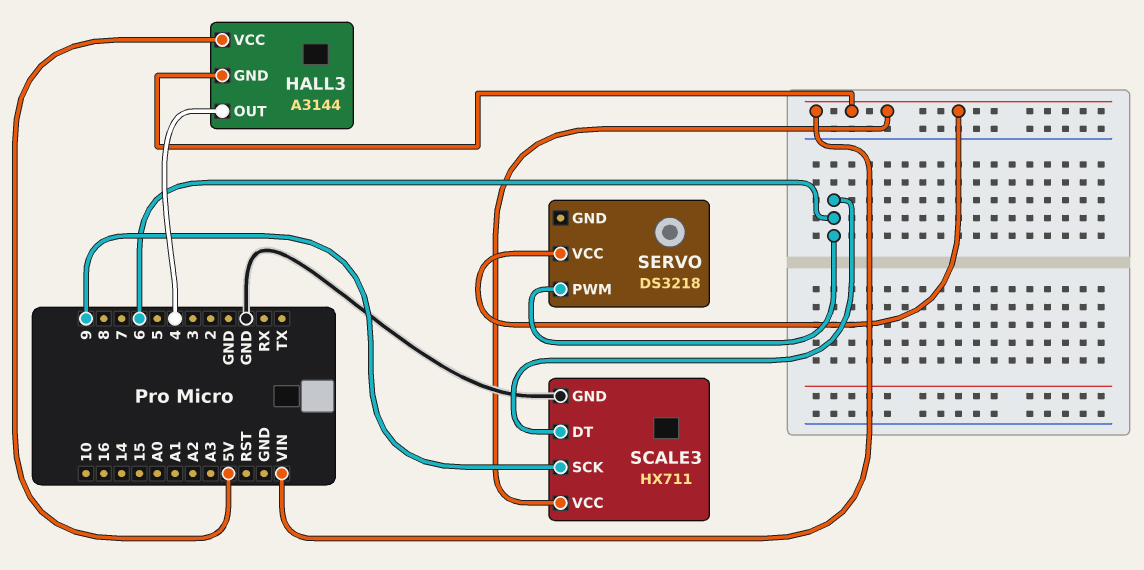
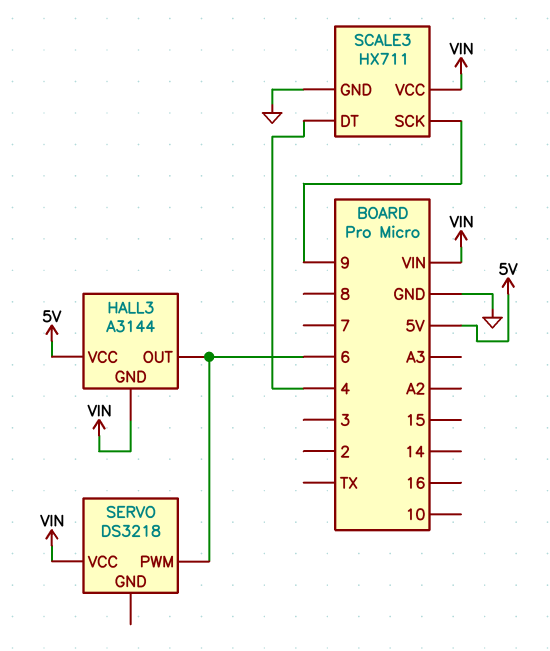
HALL3 pin OUT: 4 -> 6
SCALE3 pin DT: 6 -> 4

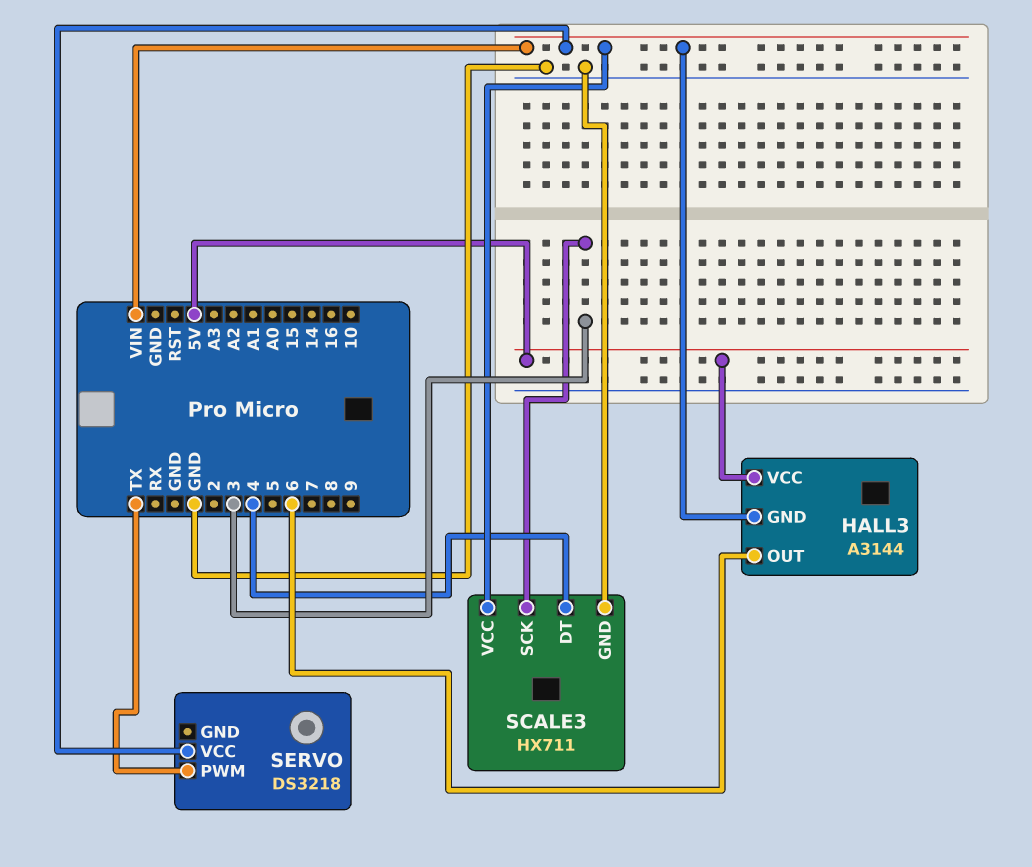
SCALE3 pin SCK: 9 -> 3
SERVO pin PWM: 6 -> TX

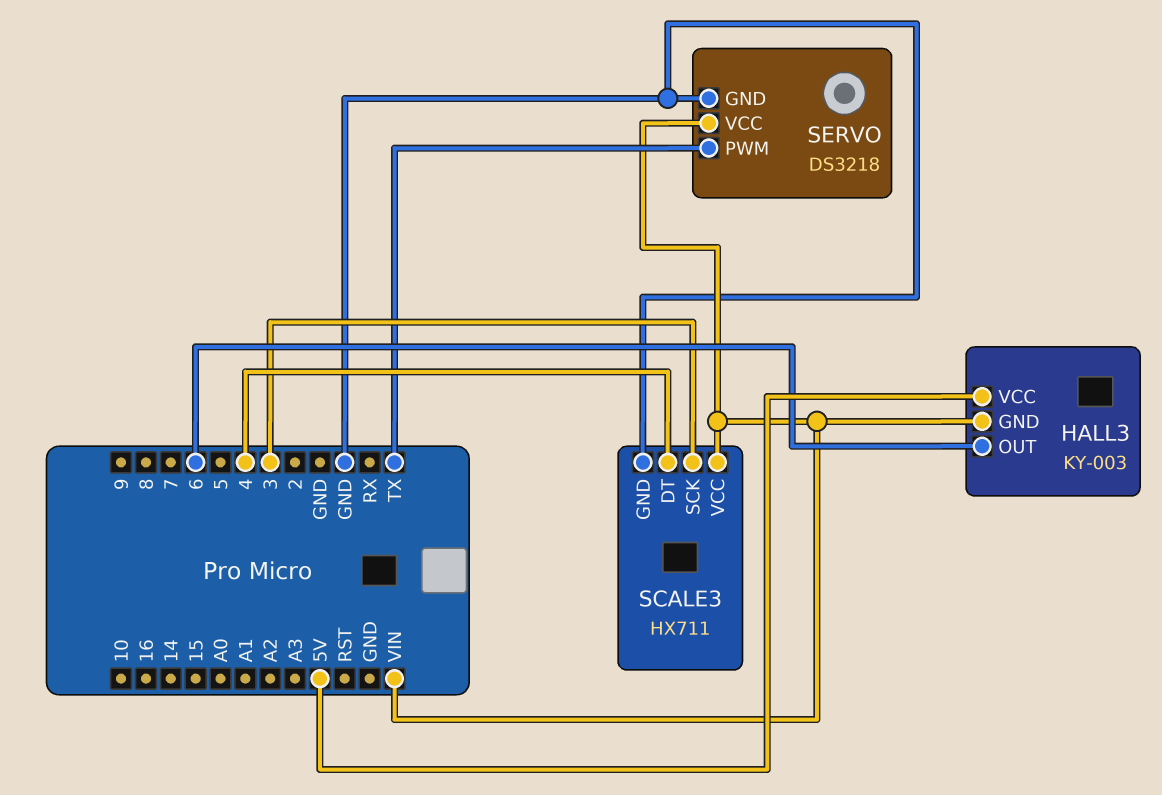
HALL3: A3144 -> KY-003
SERVO pin GND: none -> GND

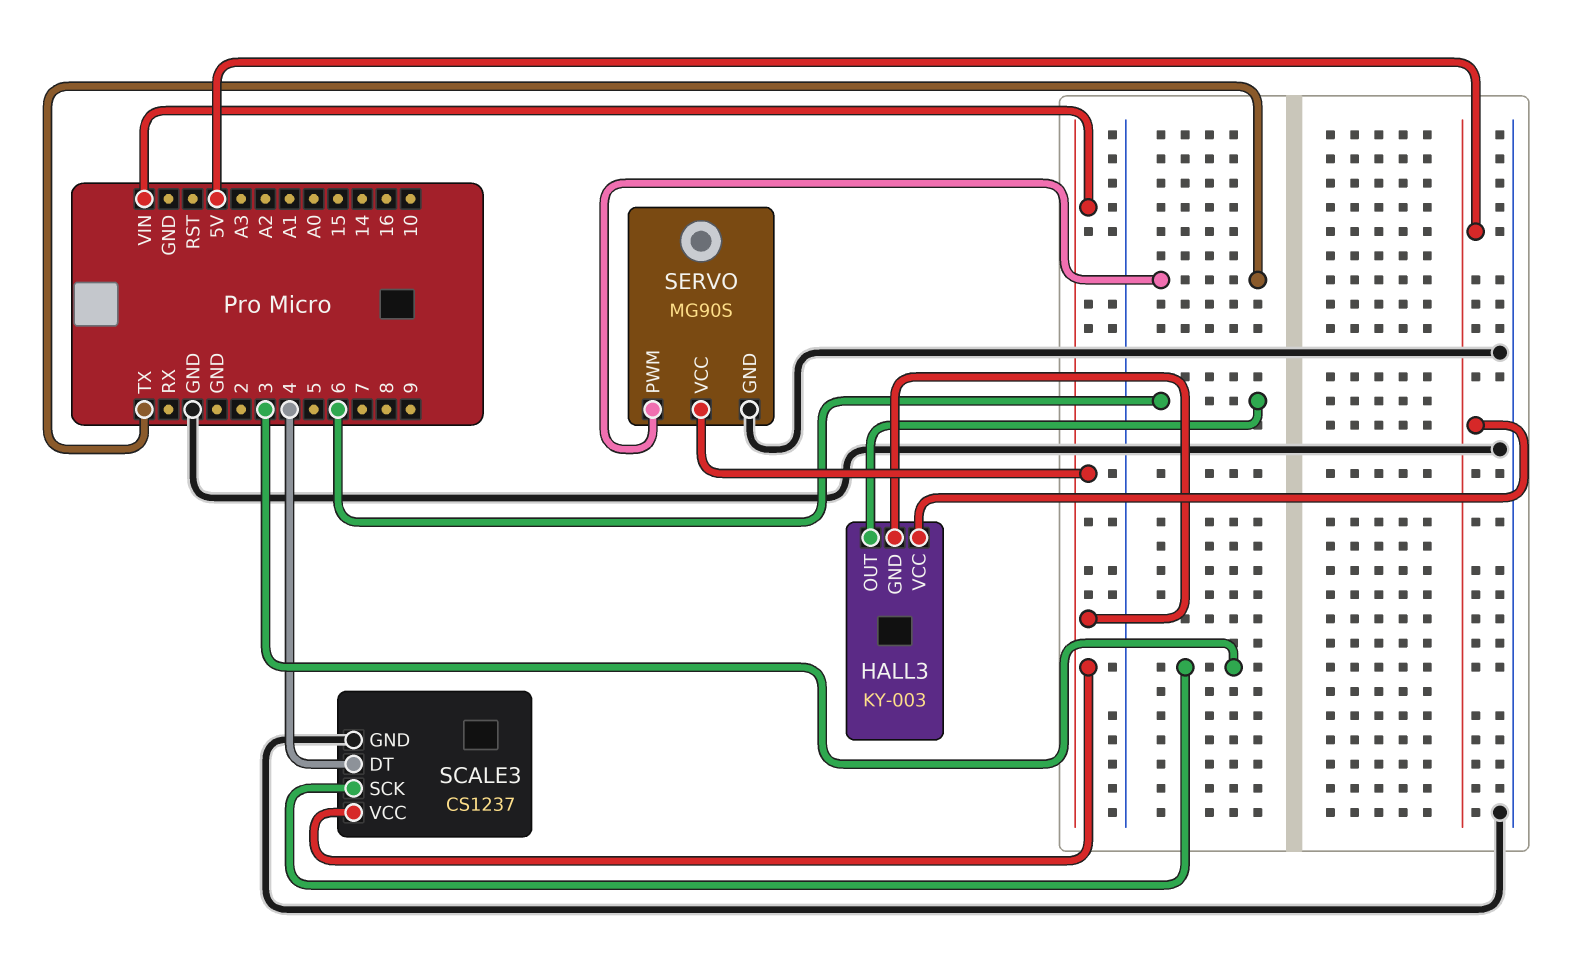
SCALE3: HX711 -> CS1237
SERVO: DS3218 -> MG90S

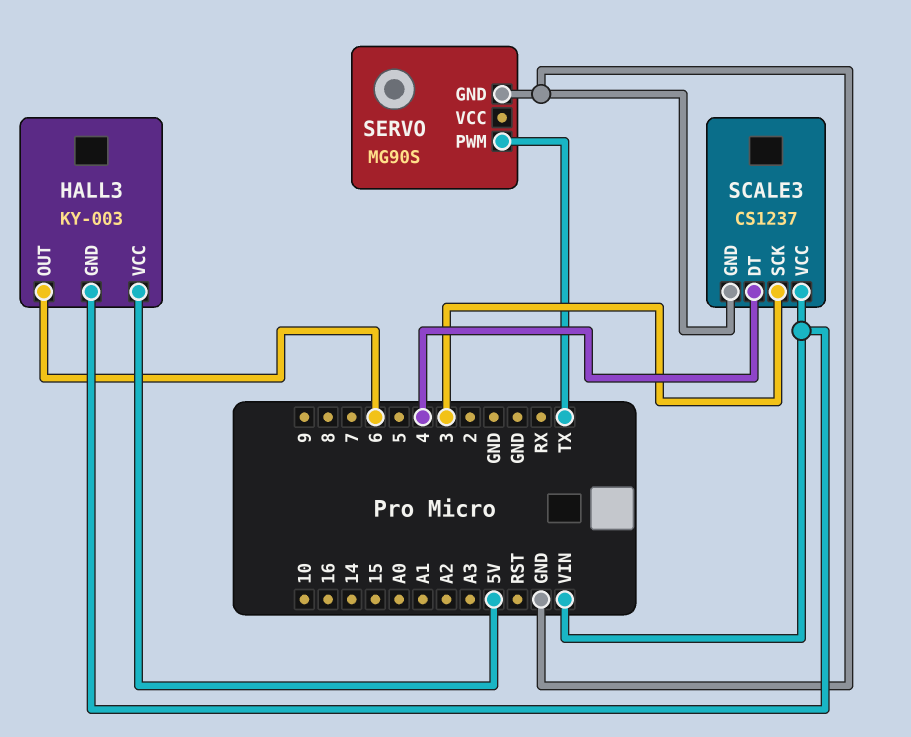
SERVO pin VCC: VIN -> none

